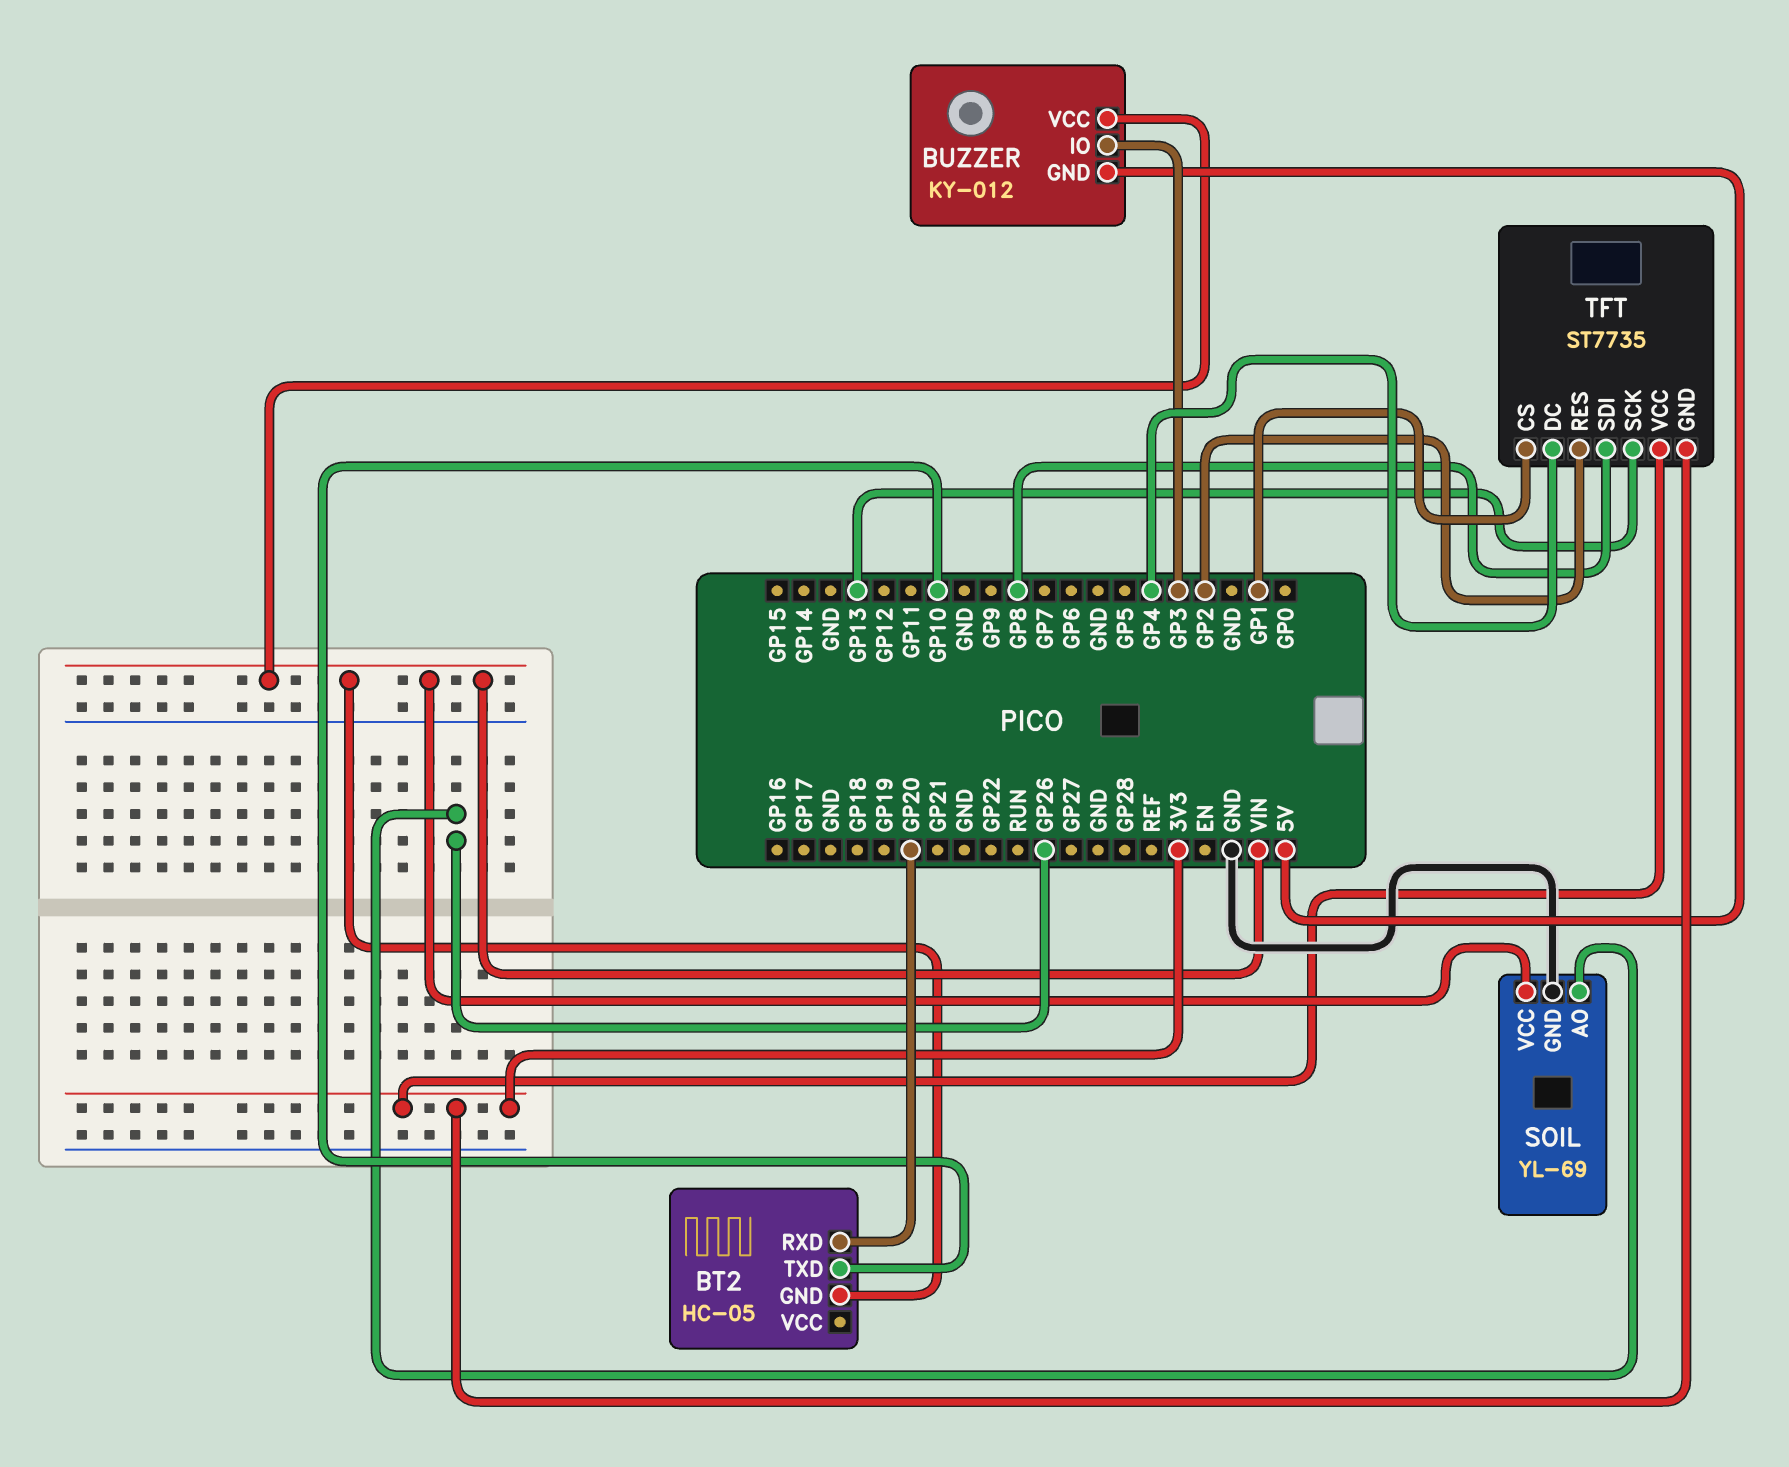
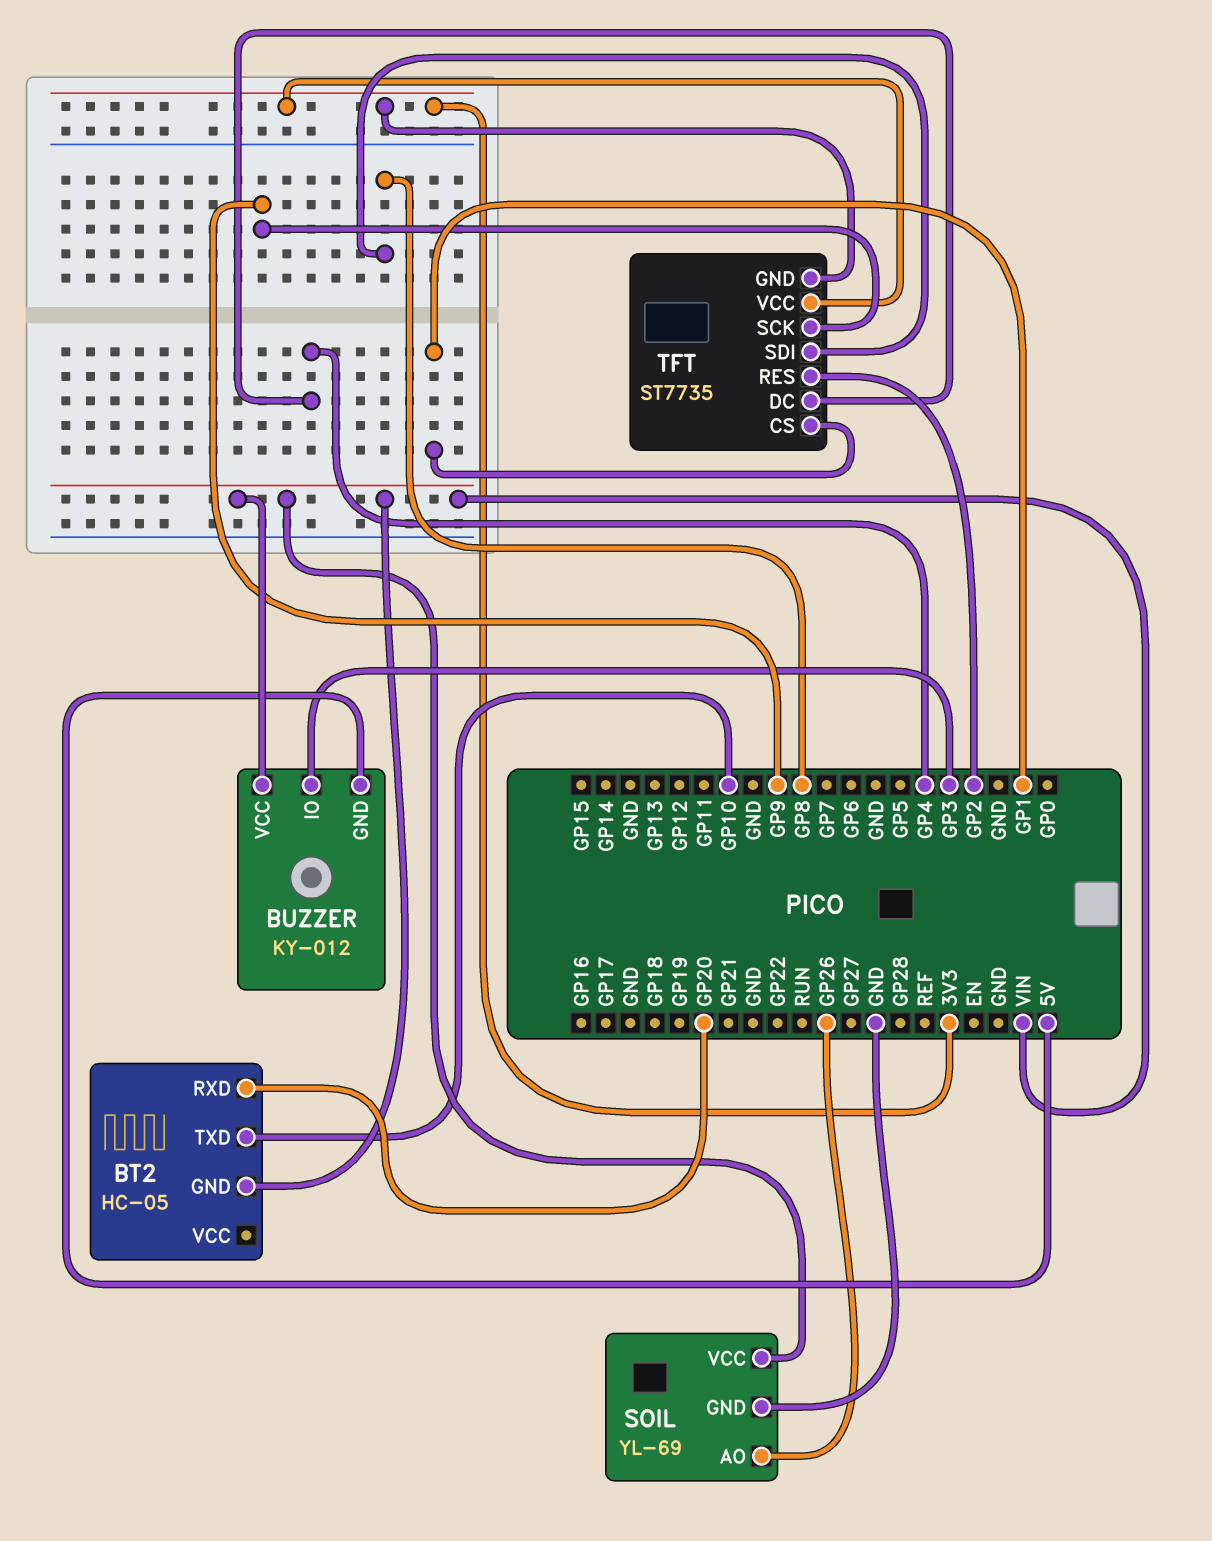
TFT pin SCK: GP13 -> GP9

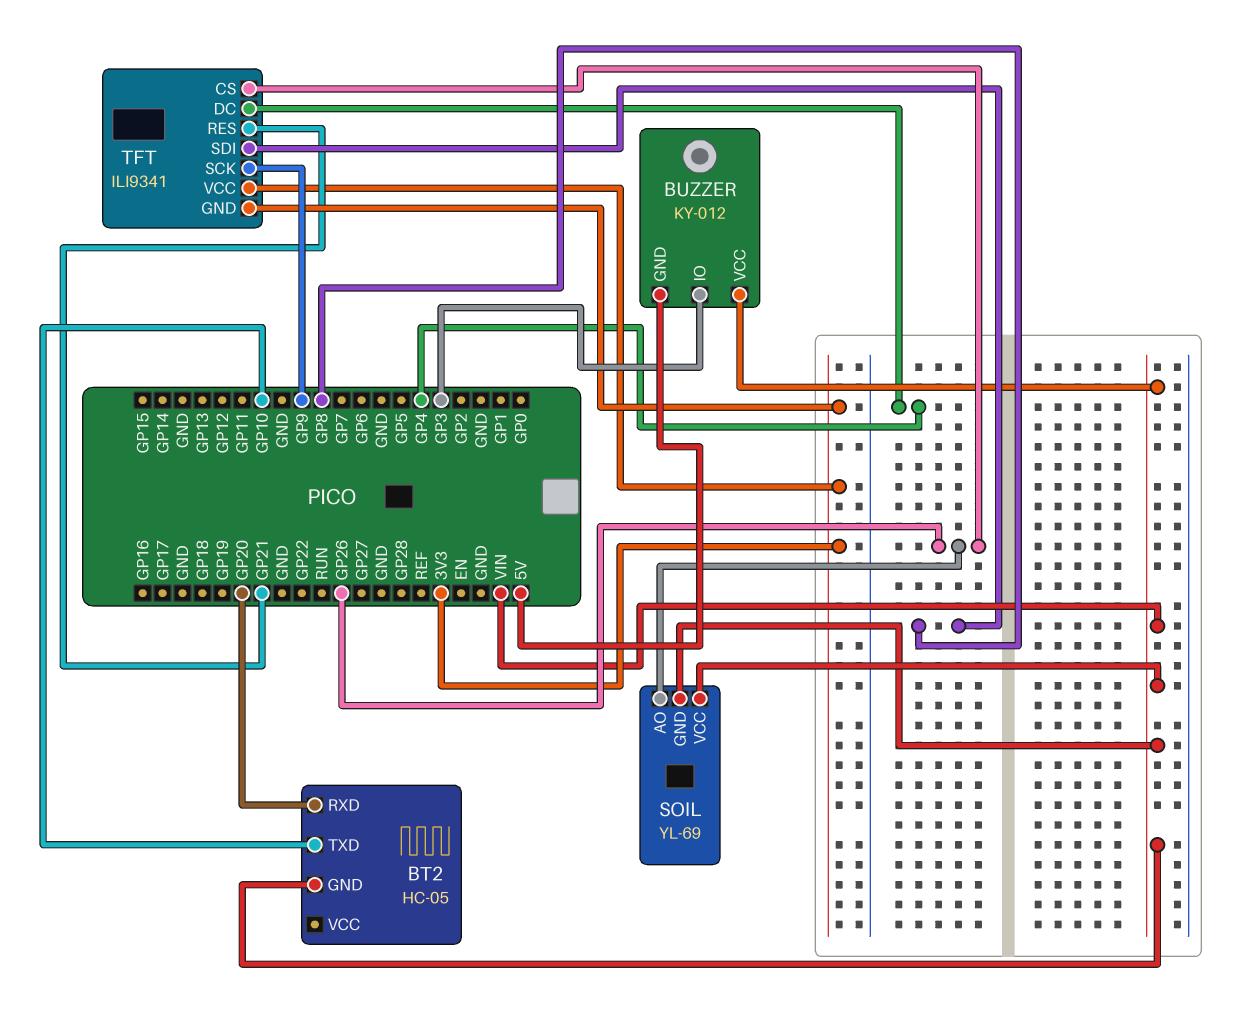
SOIL pin GND: GND -> VIN
TFT: ST7735 -> ILI9341
TFT pin CS: GP1 -> GP26
TFT pin RES: GP2 -> GP21

